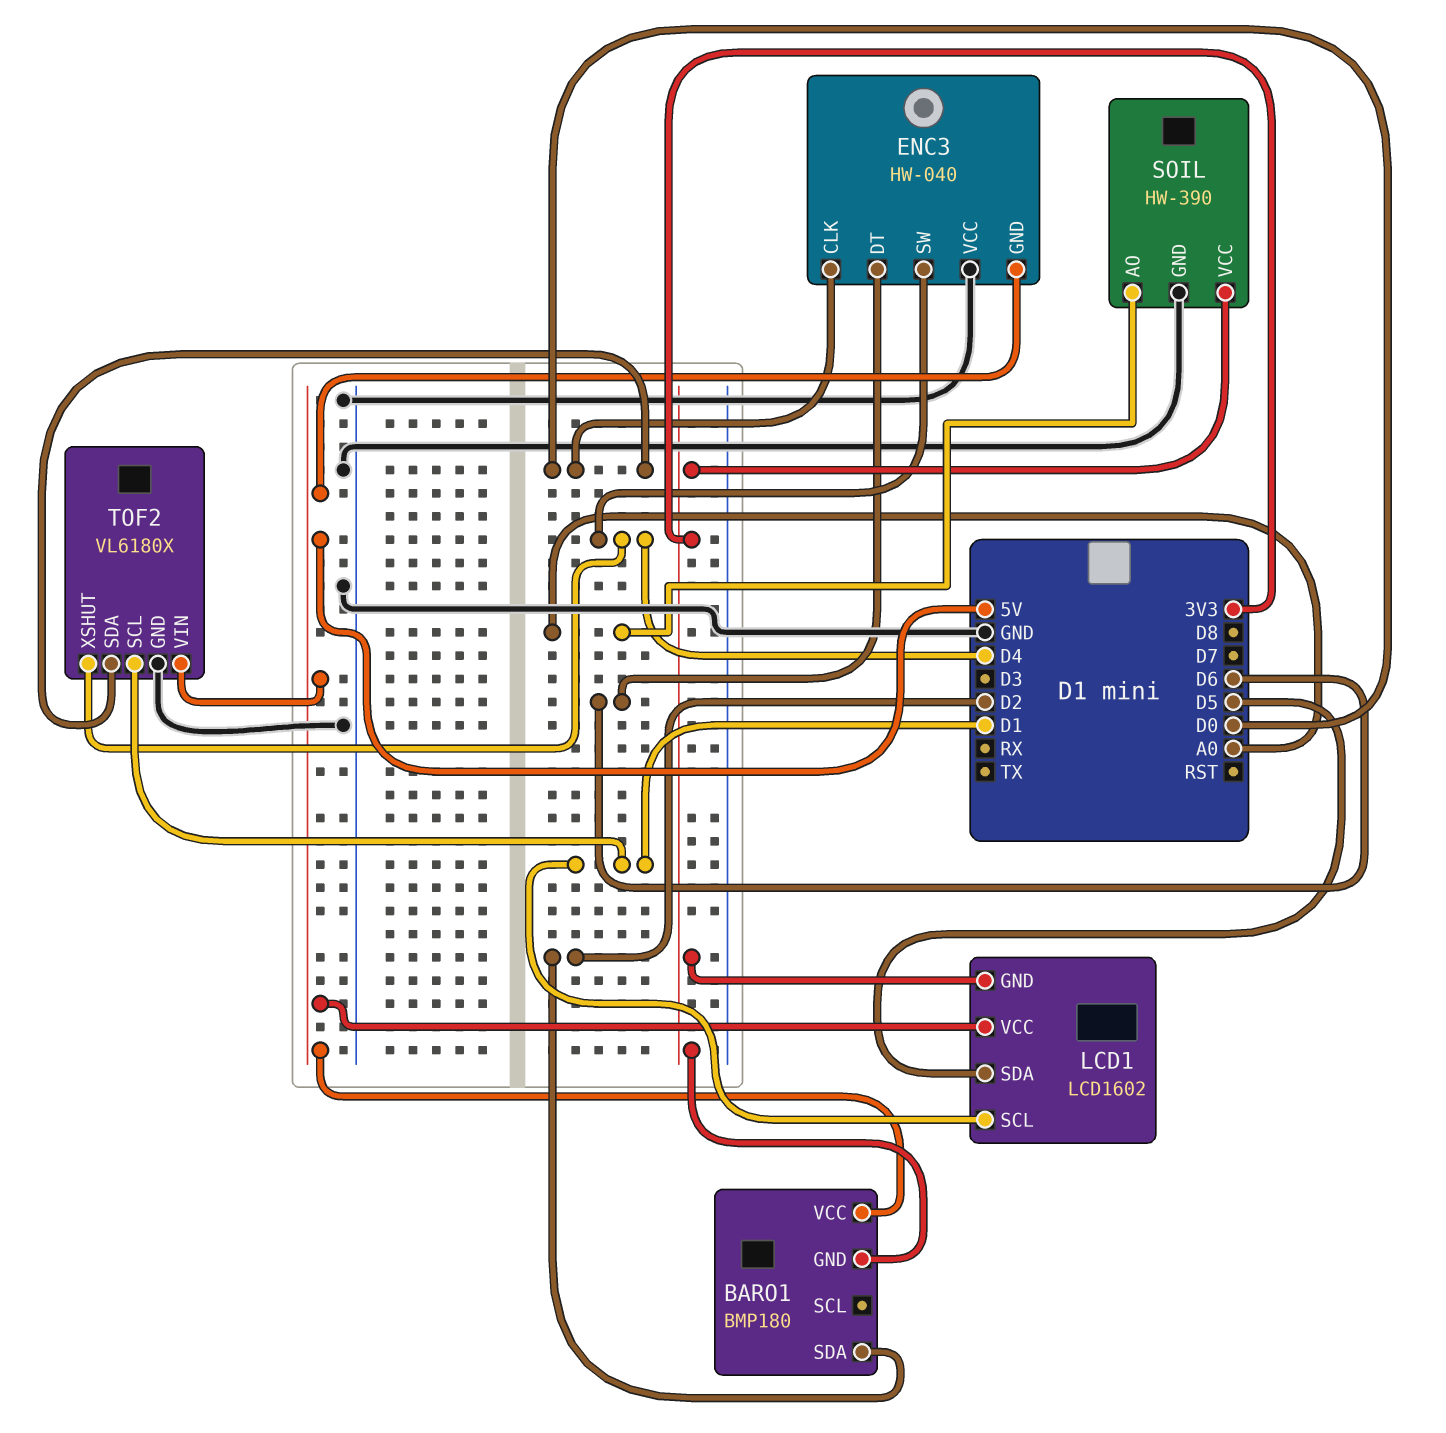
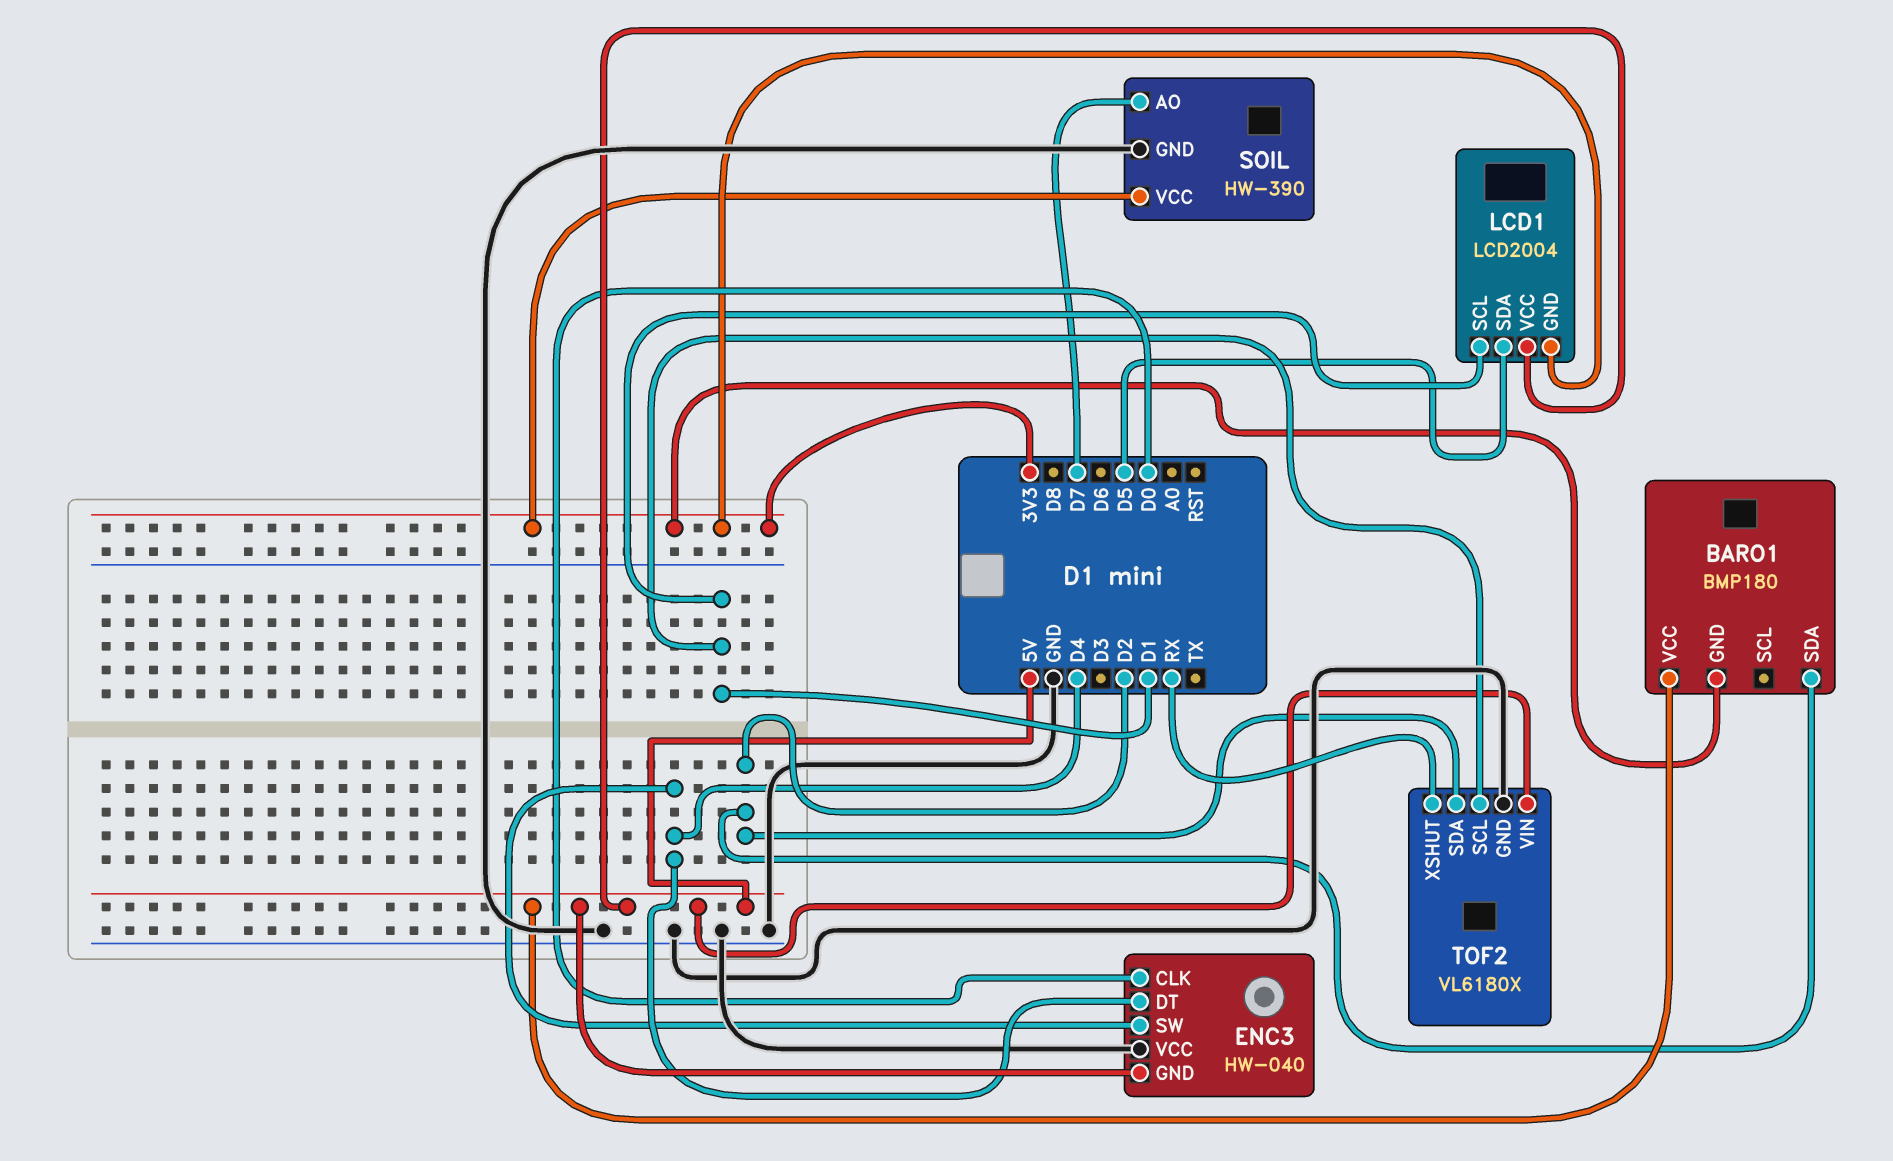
ENC3 pin DT: D6 -> D4
LCD1: LCD1602 -> LCD2004
SOIL pin AO: A0 -> D7
TOF2 pin SDA: D0 -> D2
TOF2 pin XSHUT: D4 -> RX

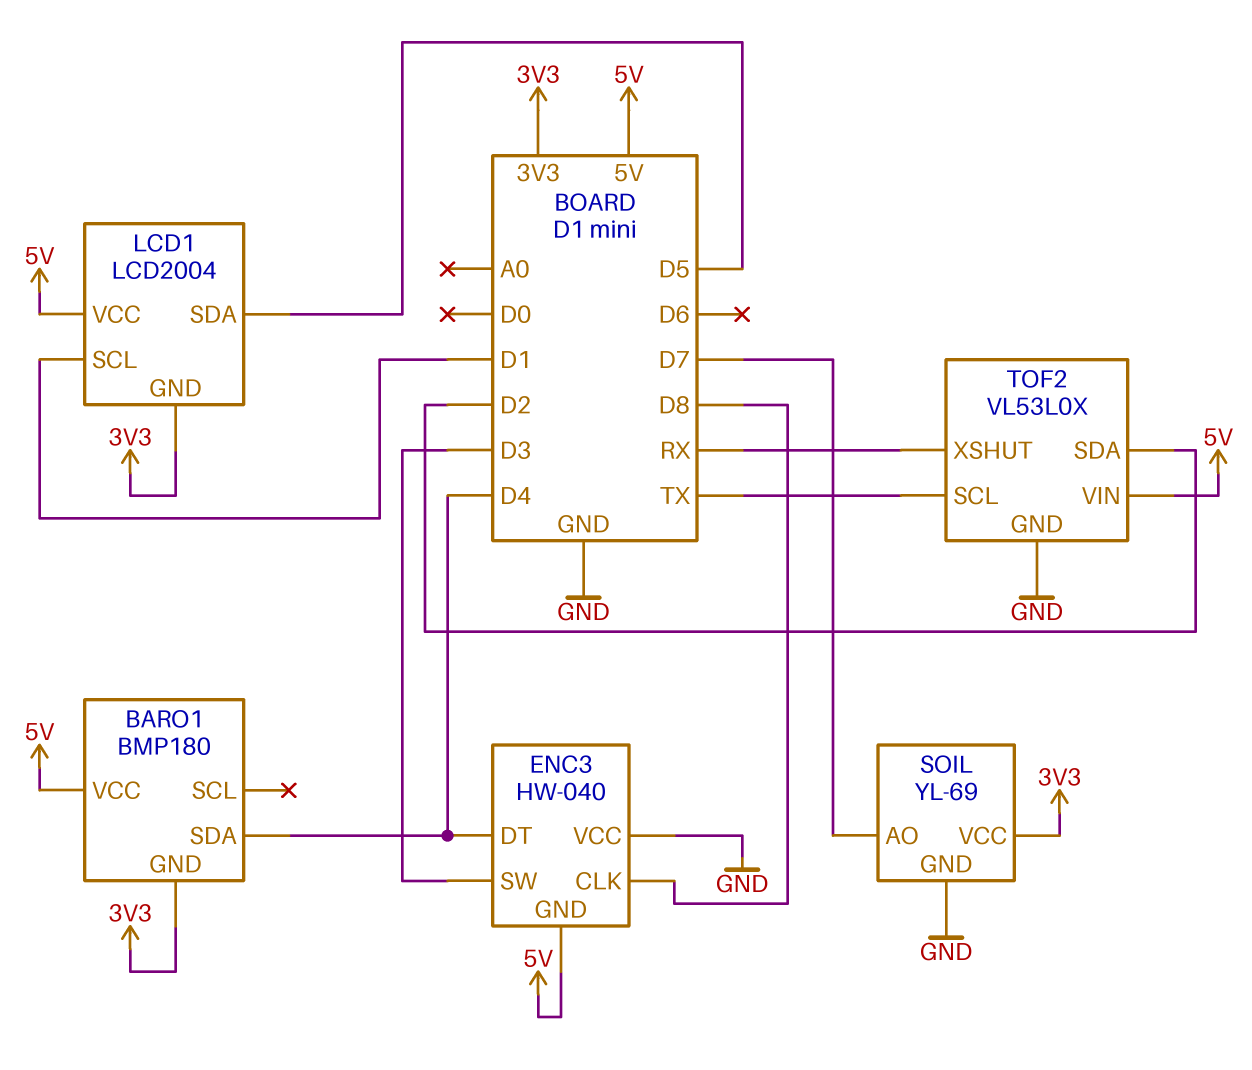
BARO1 pin SDA: D2 -> D4
ENC3 pin CLK: D0 -> D8
ENC3 pin SW: D4 -> D3
SOIL: HW-390 -> YL-69
TOF2: VL6180X -> VL53L0X
TOF2 pin SCL: D1 -> TX

